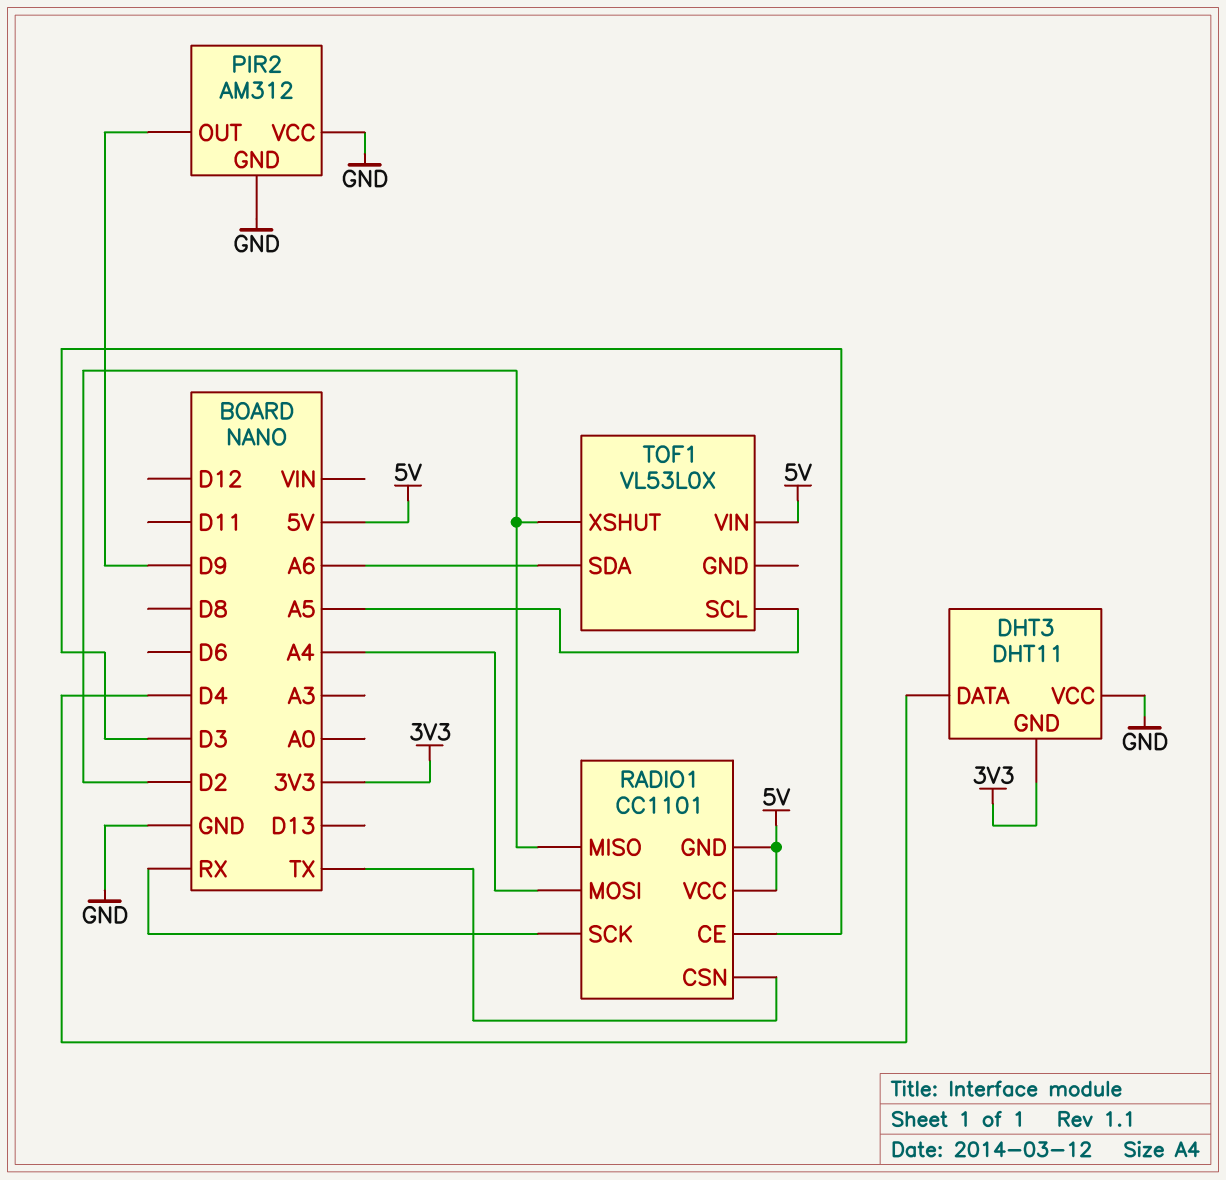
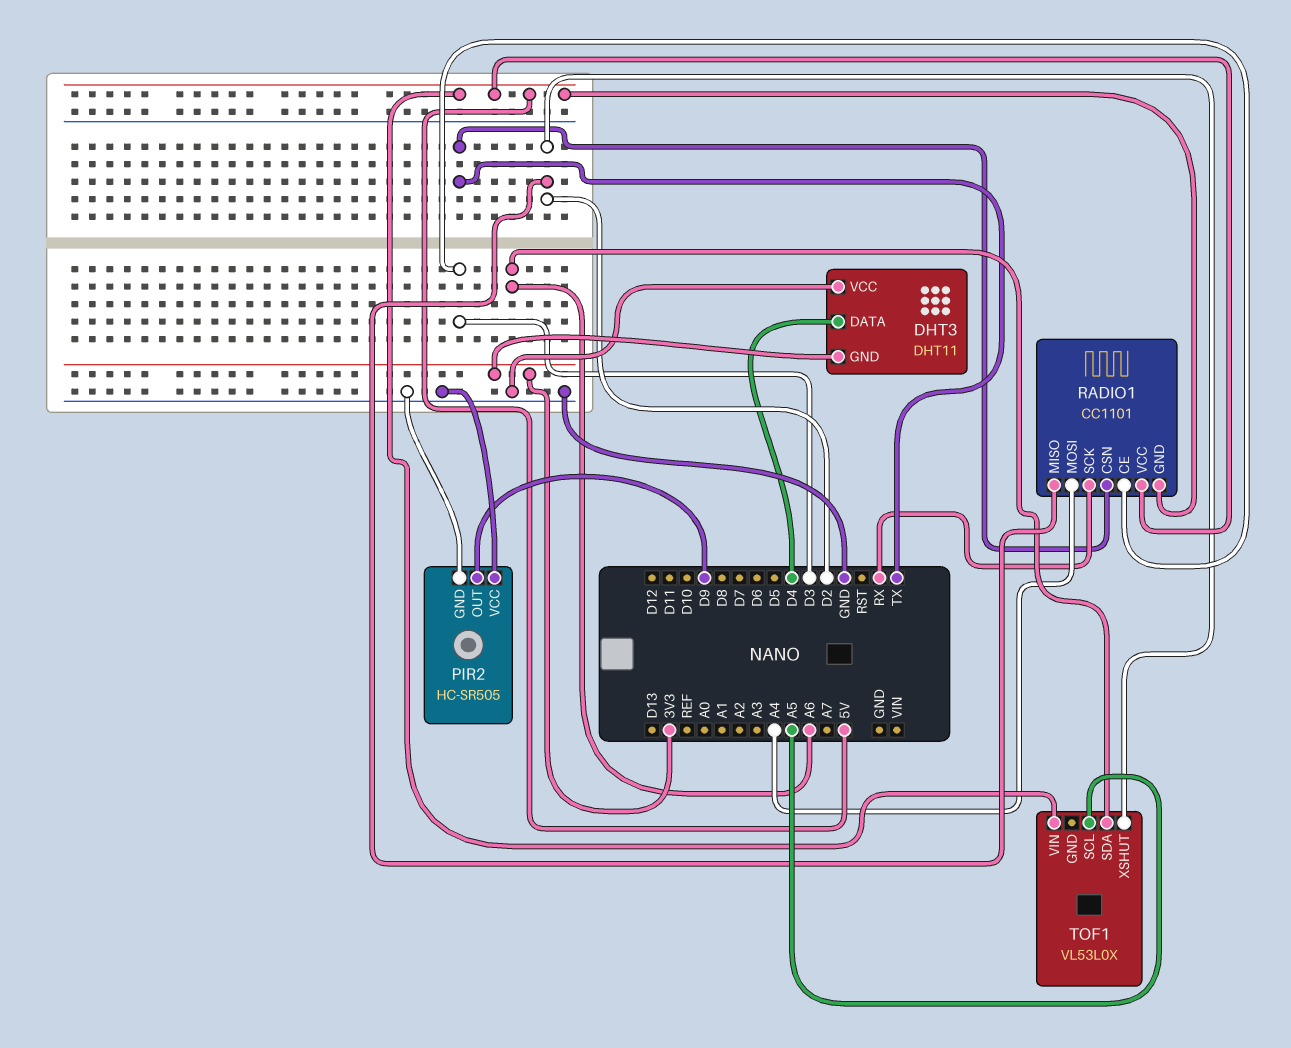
PIR2: AM312 -> HC-SR505

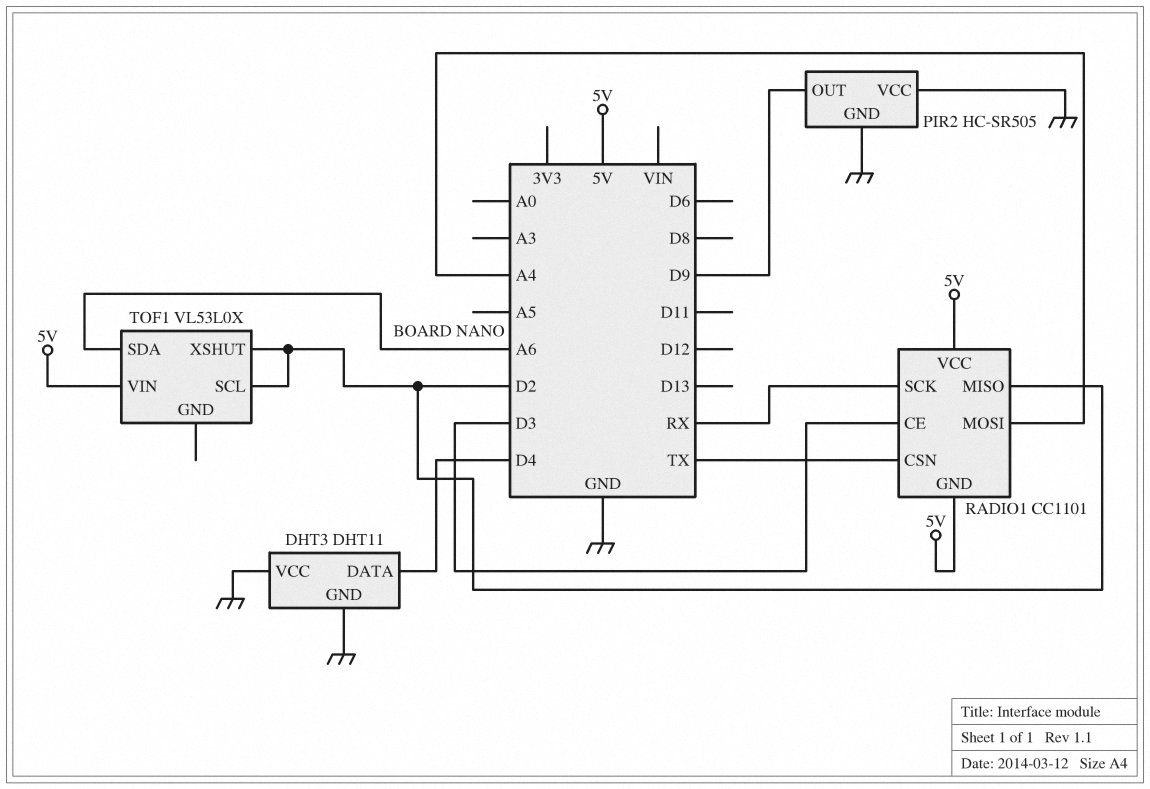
DHT3 pin GND: 3V3 -> GND
TOF1 pin SCL: A5 -> D2

